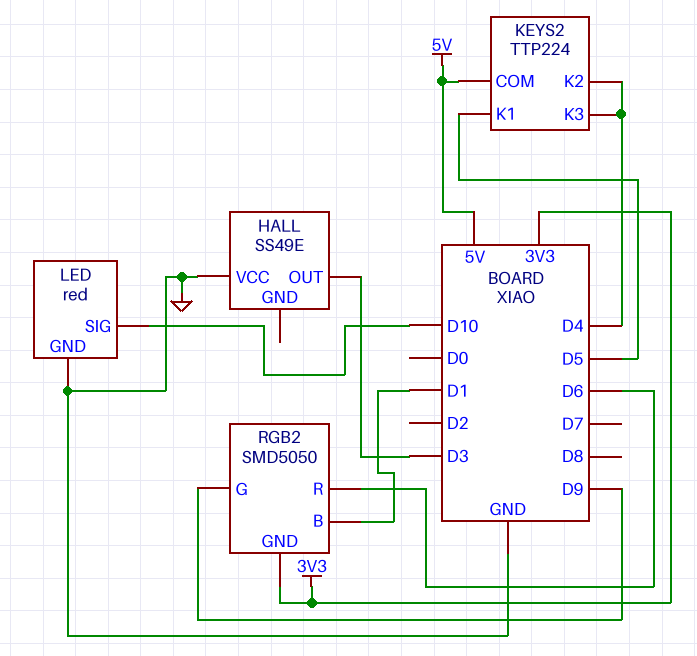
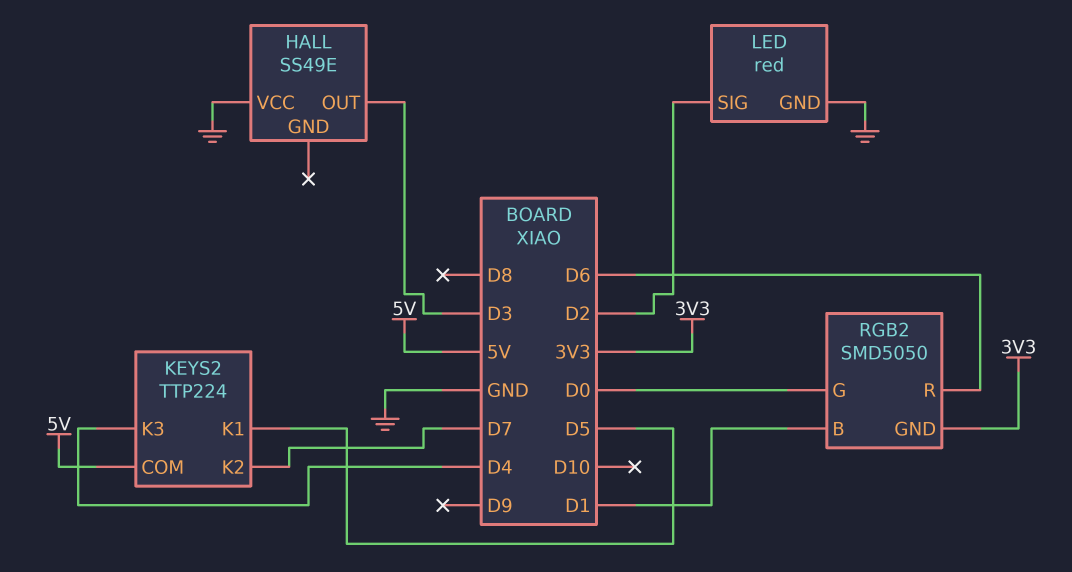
KEYS2 pin K2: D4 -> D7
LED pin SIG: D10 -> D2
RGB2 pin G: D9 -> D0

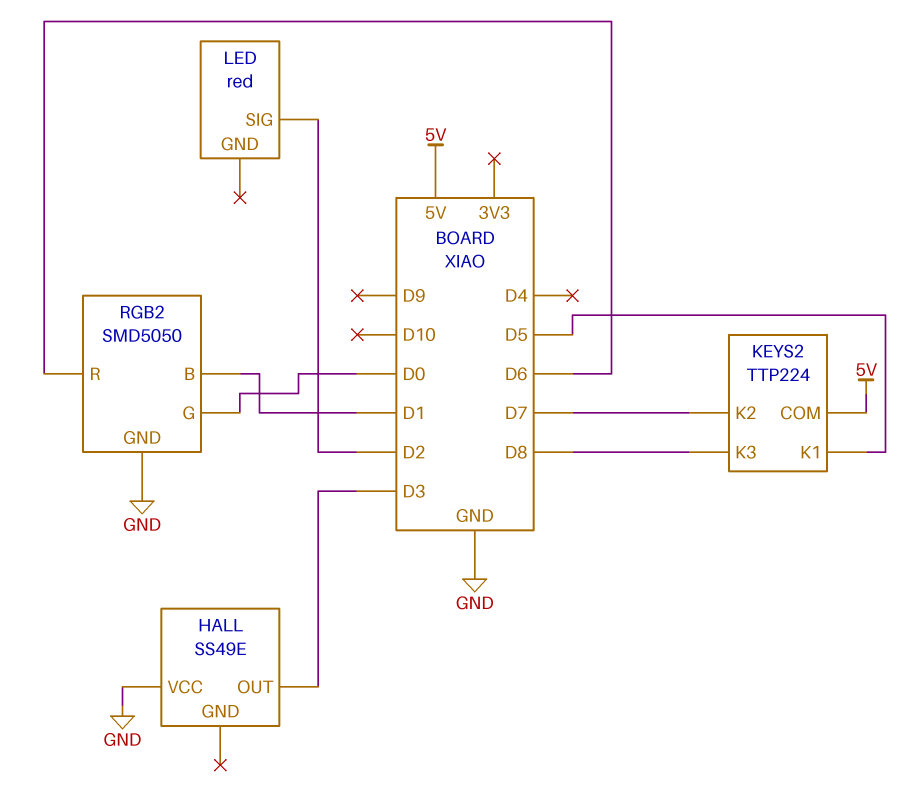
KEYS2 pin K3: D4 -> D8
LED pin GND: GND -> none
RGB2 pin GND: 3V3 -> GND

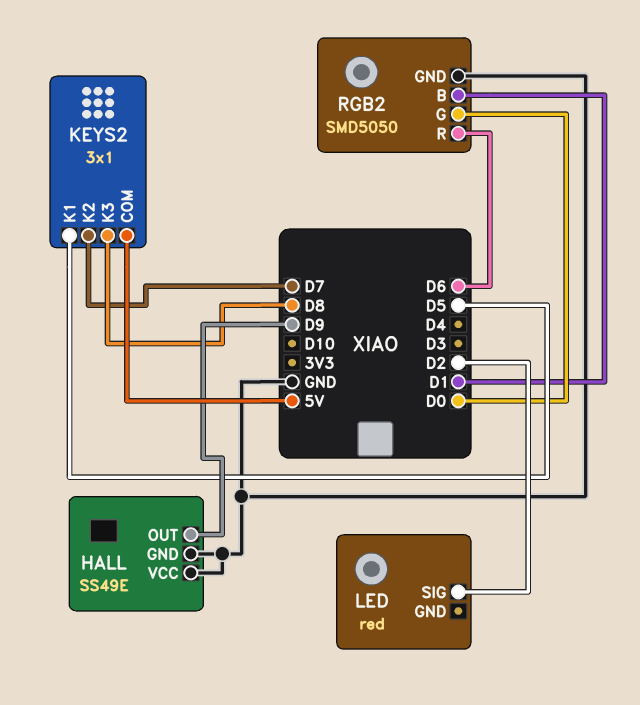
HALL pin GND: none -> GND
HALL pin OUT: D3 -> D9
KEYS2: TTP224 -> 3x1

